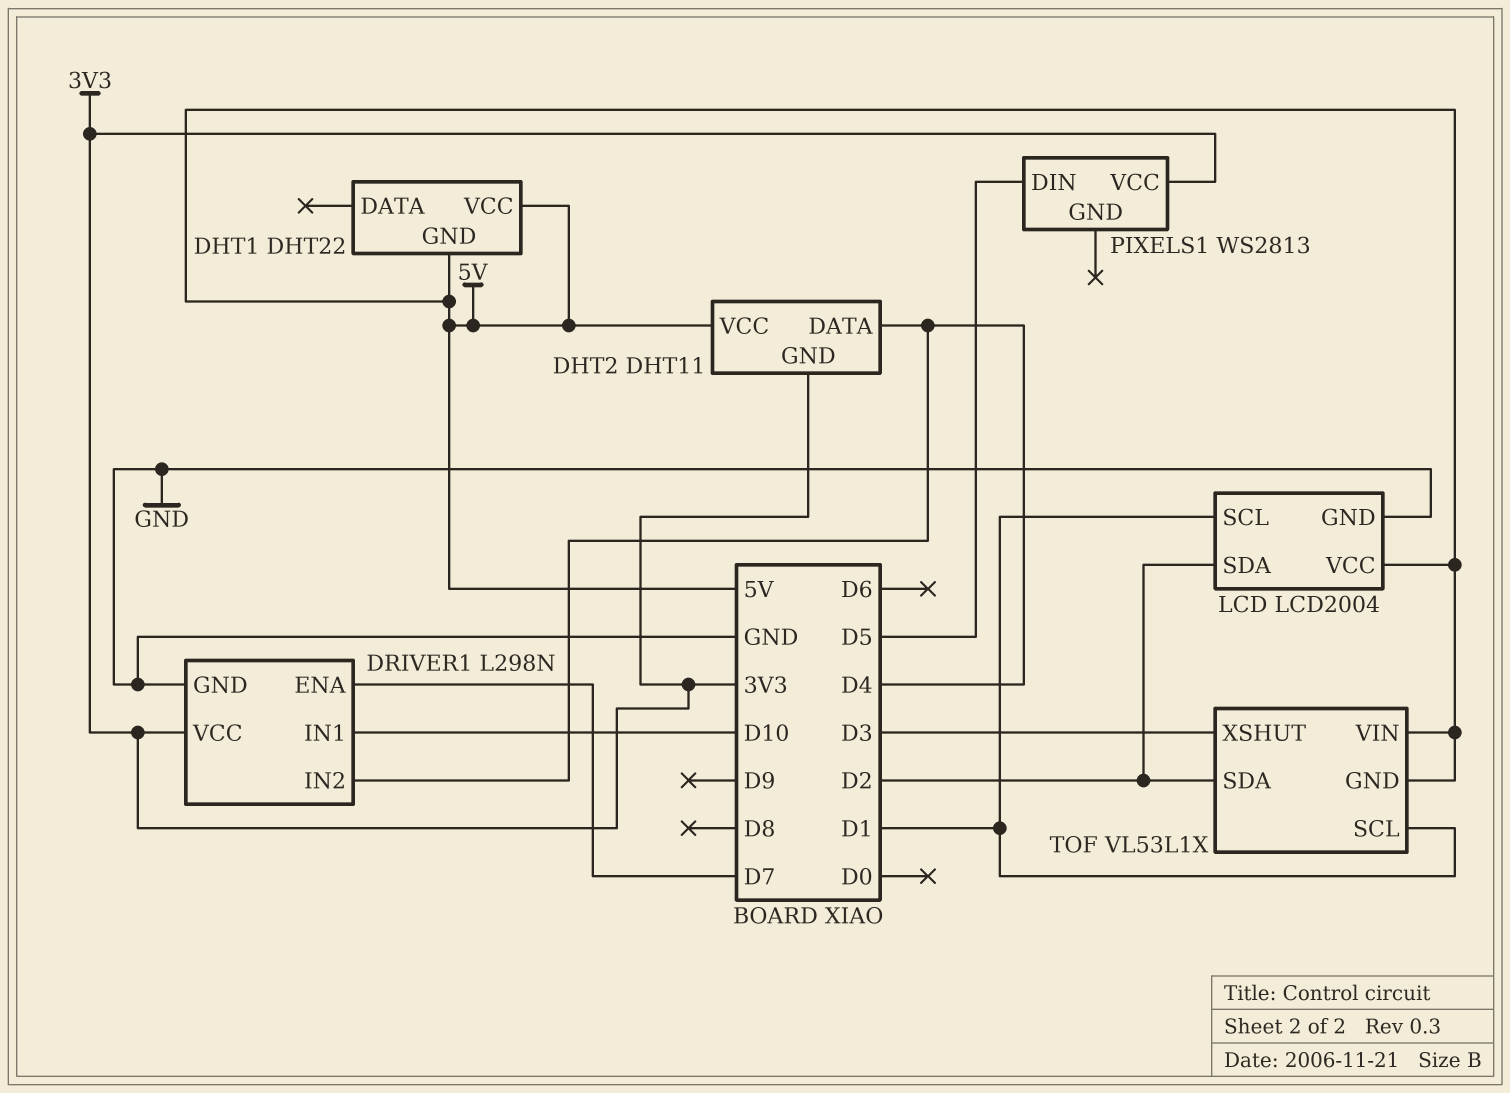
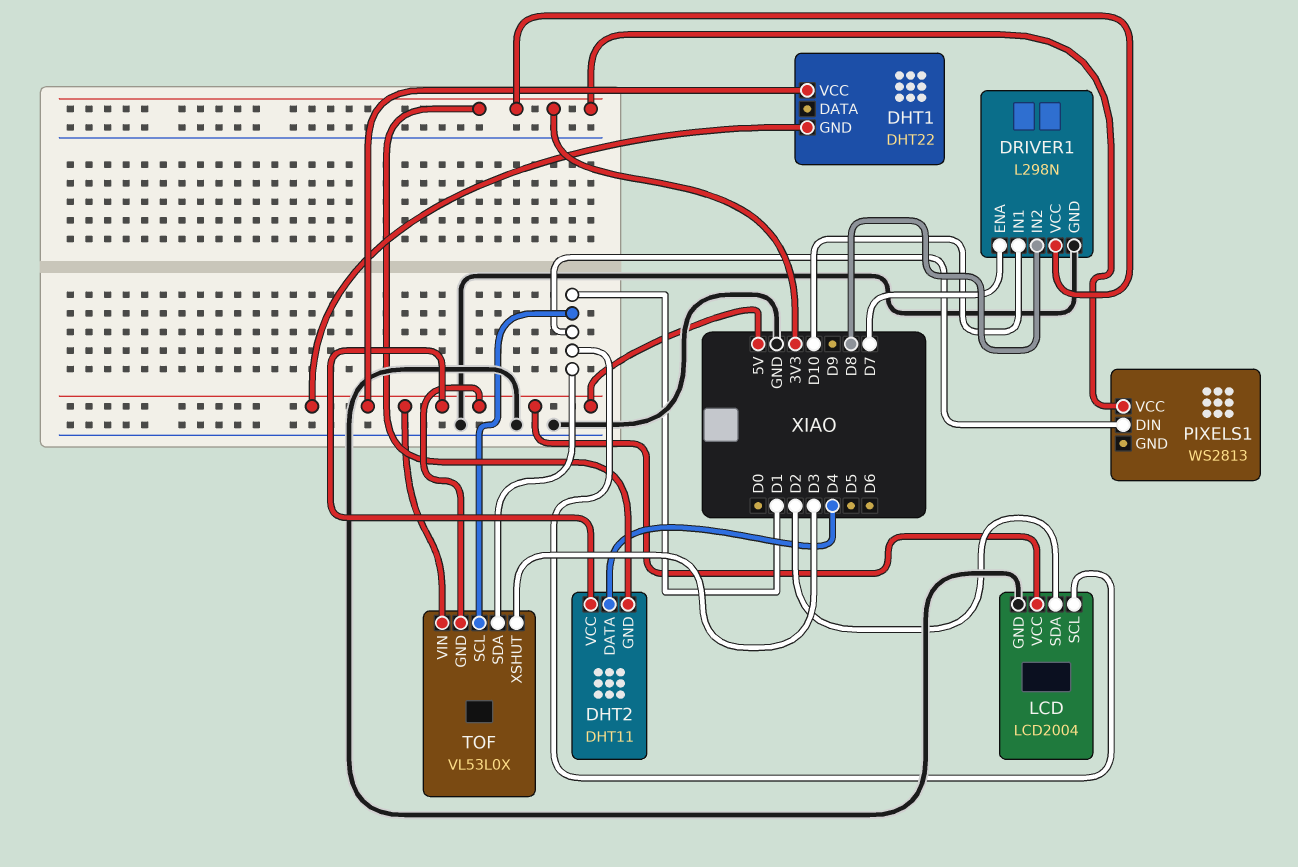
DRIVER1 pin IN2: D4 -> D8
PIXELS1 pin DIN: D5 -> D1
TOF: VL53L1X -> VL53L0X
TOF pin SDA: D2 -> D1

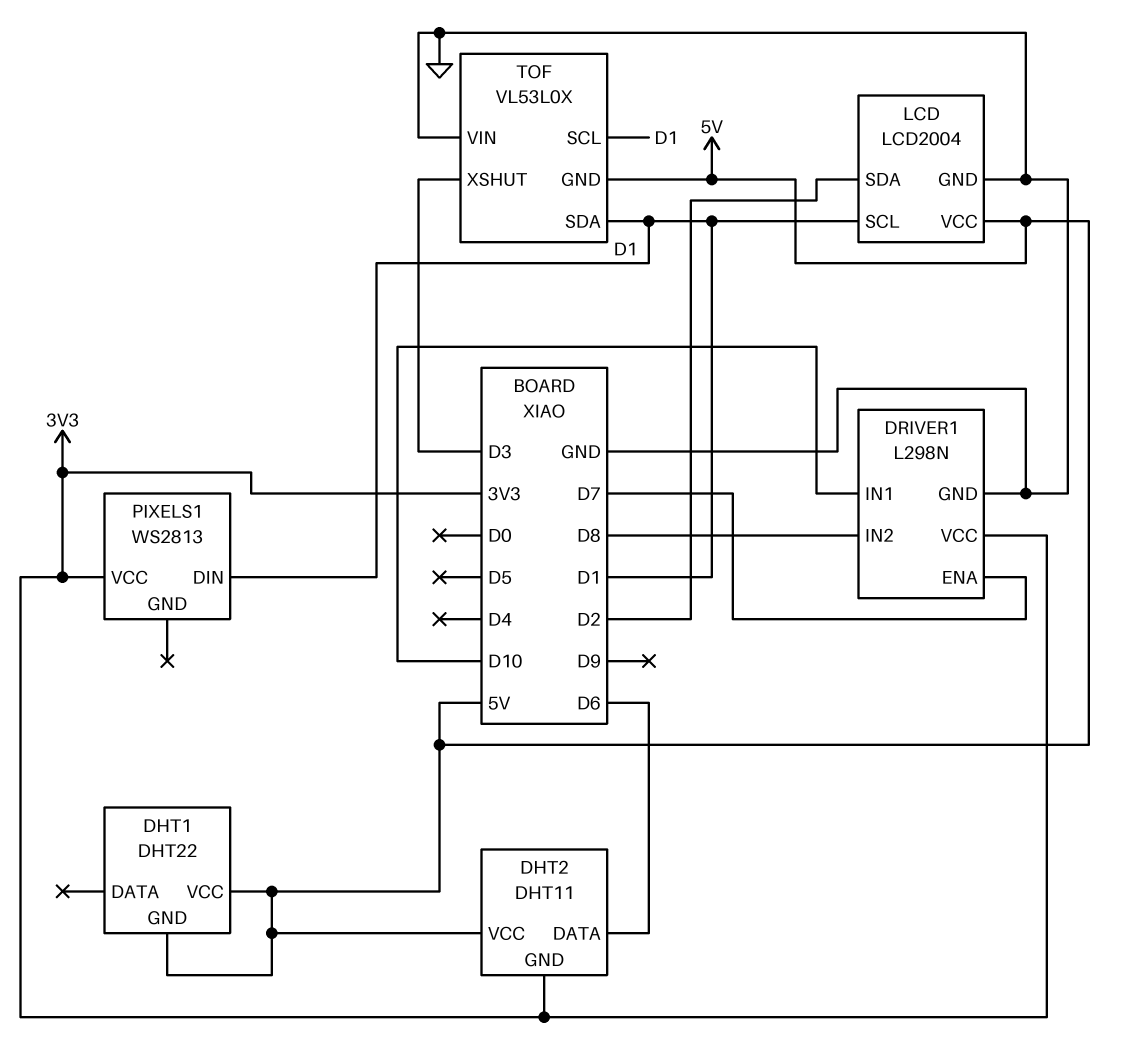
DHT2 pin DATA: D4 -> D6
TOF pin VIN: 5V -> GND

